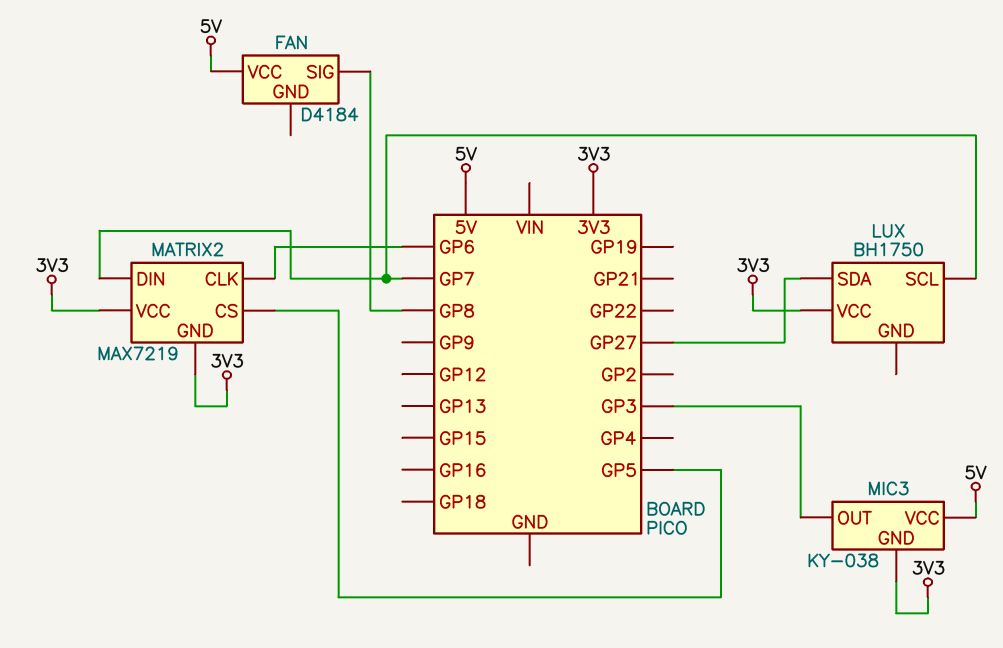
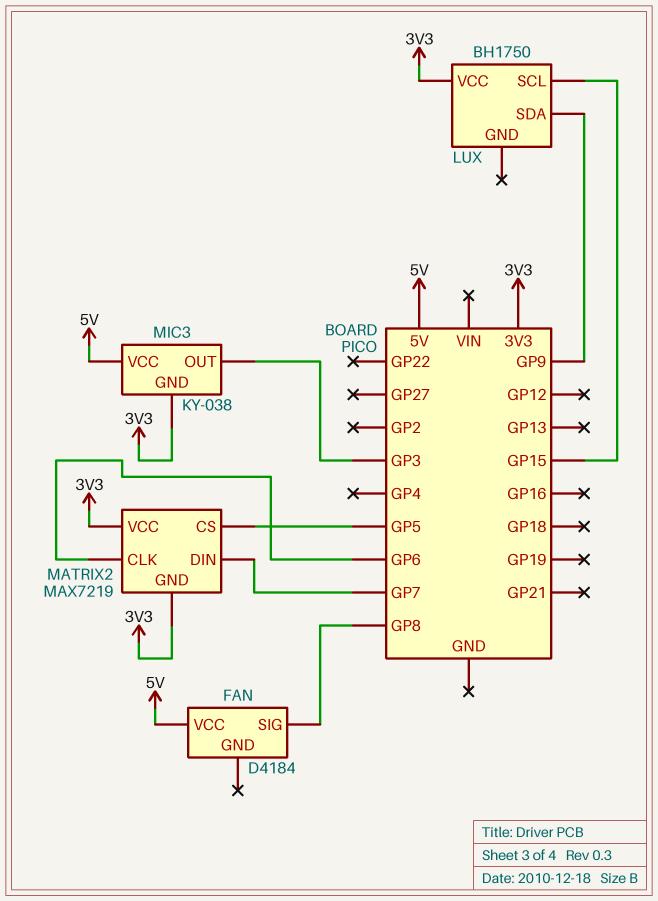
LUX pin SCL: GP7 -> GP15
LUX pin SDA: GP27 -> GP9

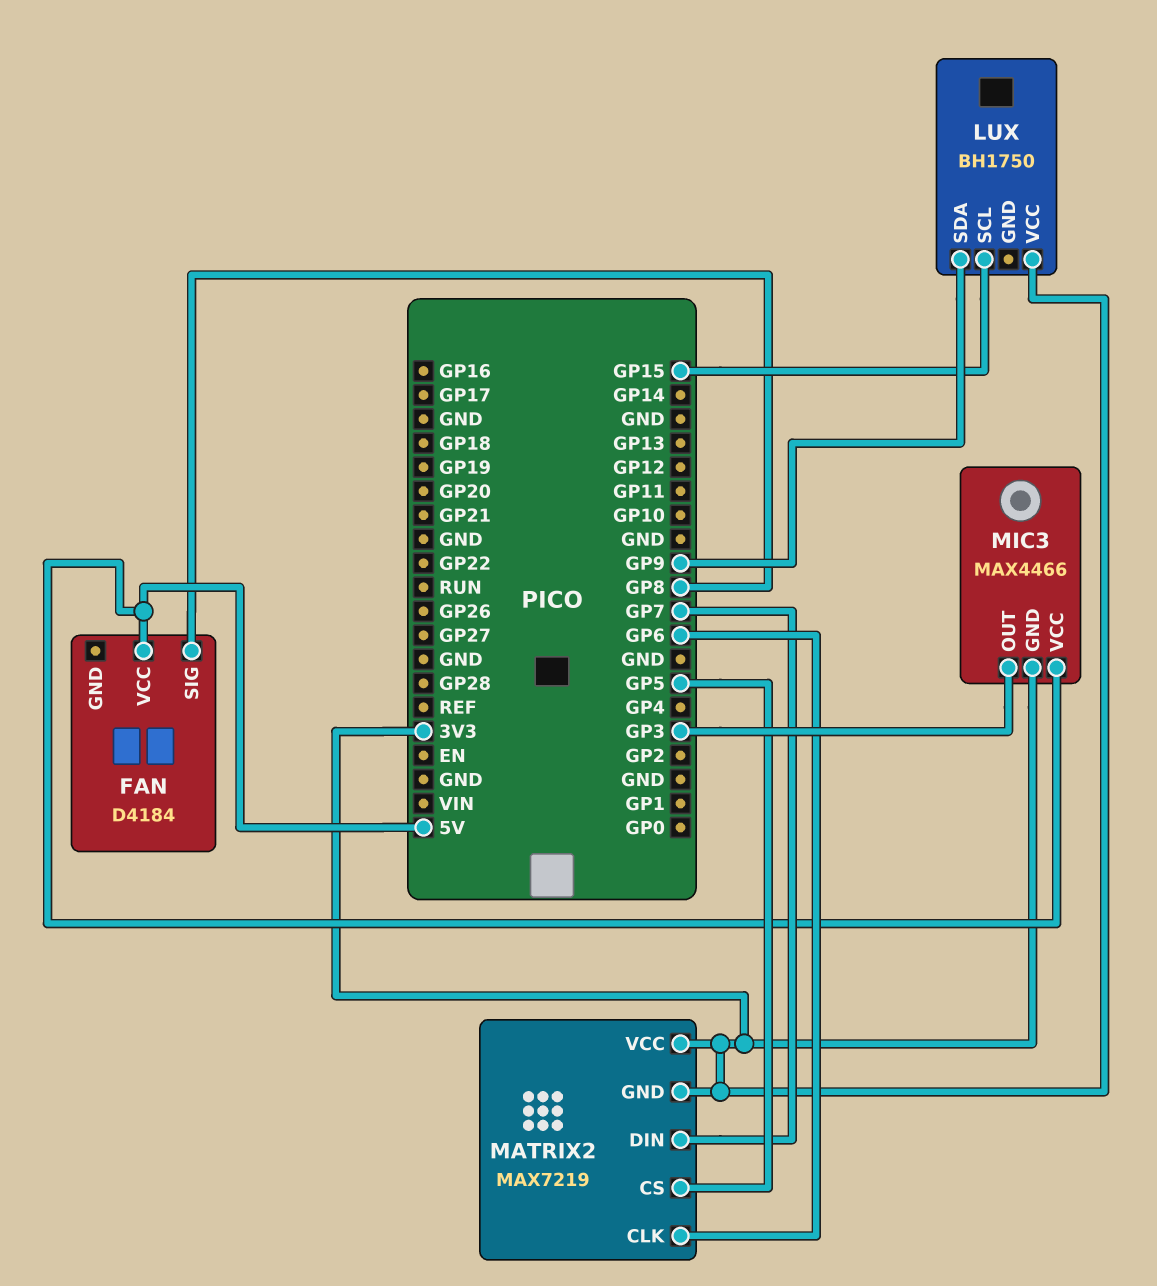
MIC3: KY-038 -> MAX4466

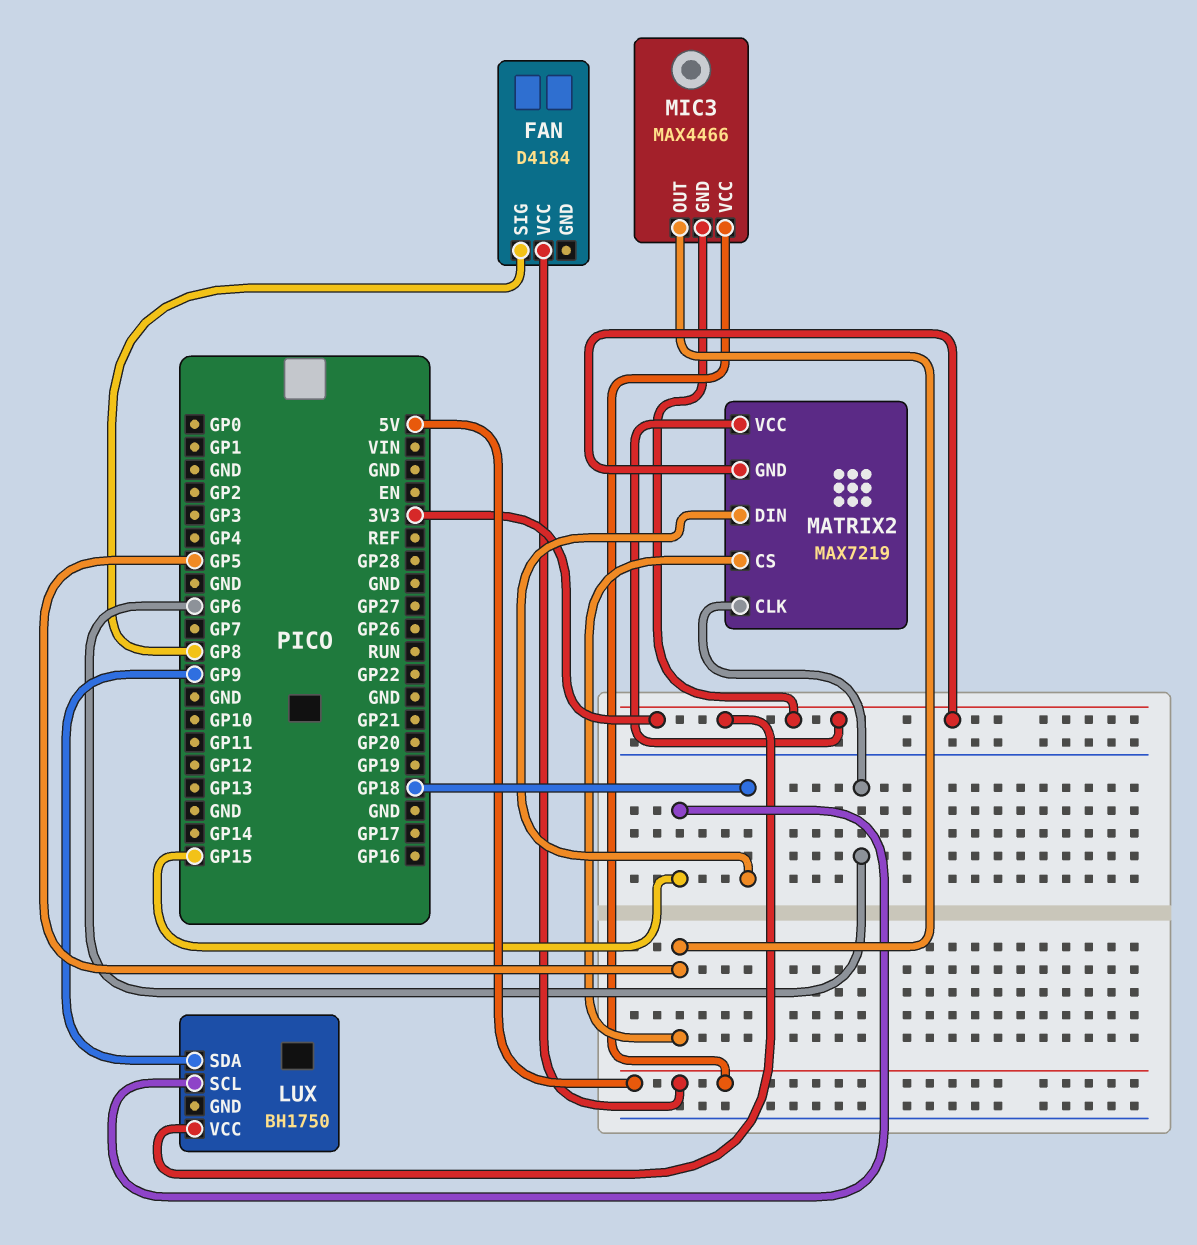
MATRIX2 pin DIN: GP7 -> GP18
MIC3 pin OUT: GP3 -> GP5

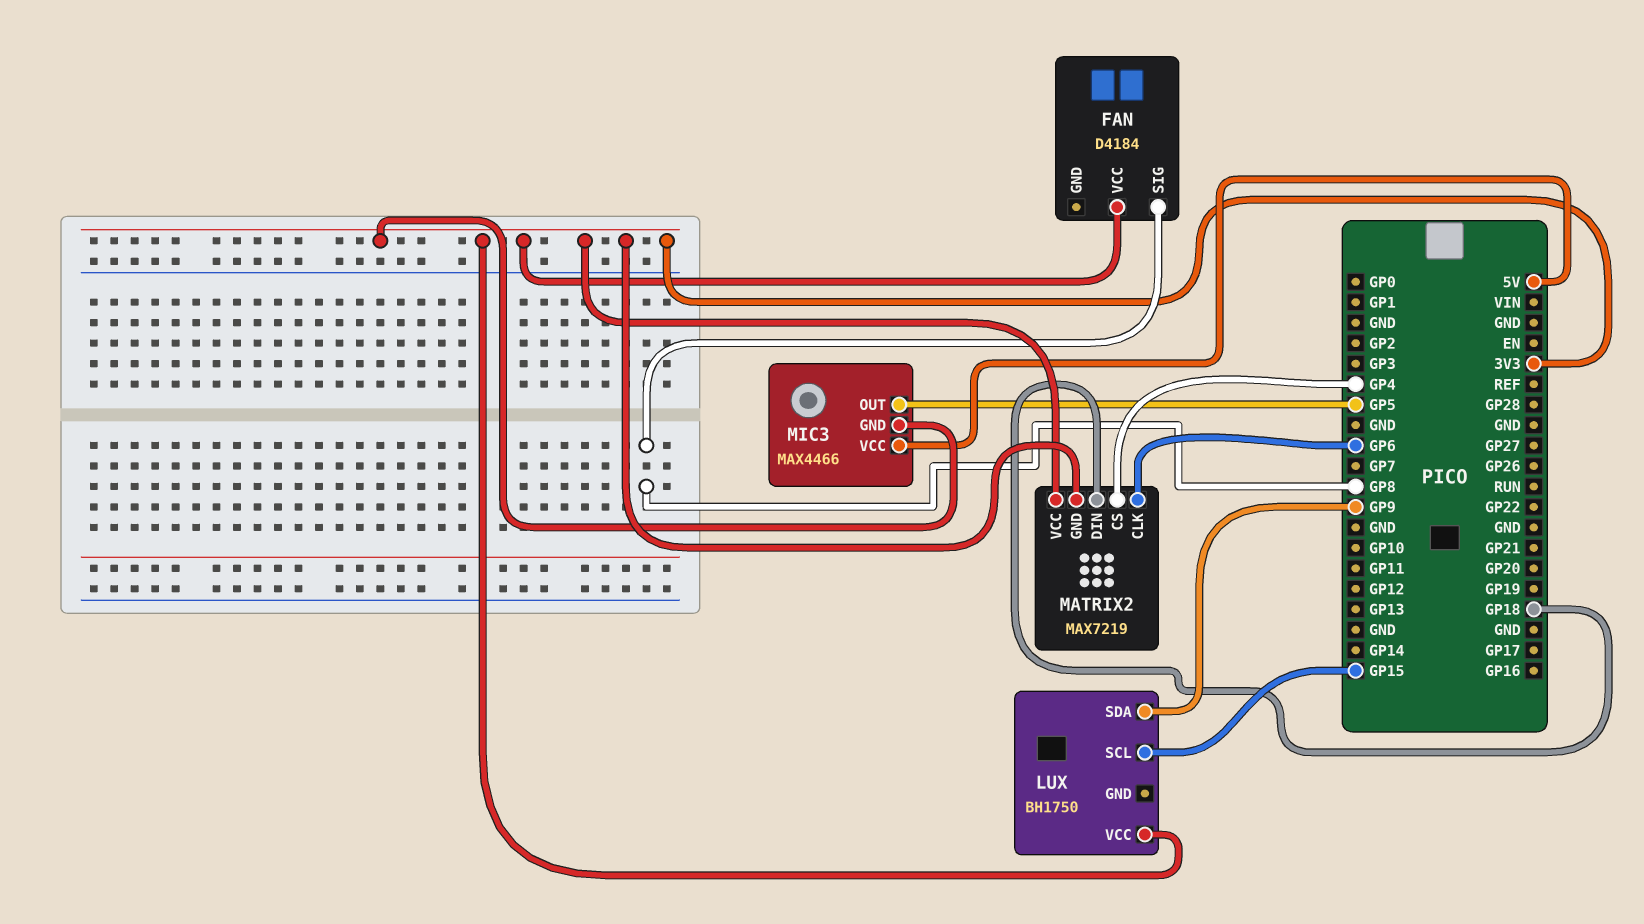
FAN pin VCC: 5V -> 3V3
MATRIX2 pin CS: GP5 -> GP4

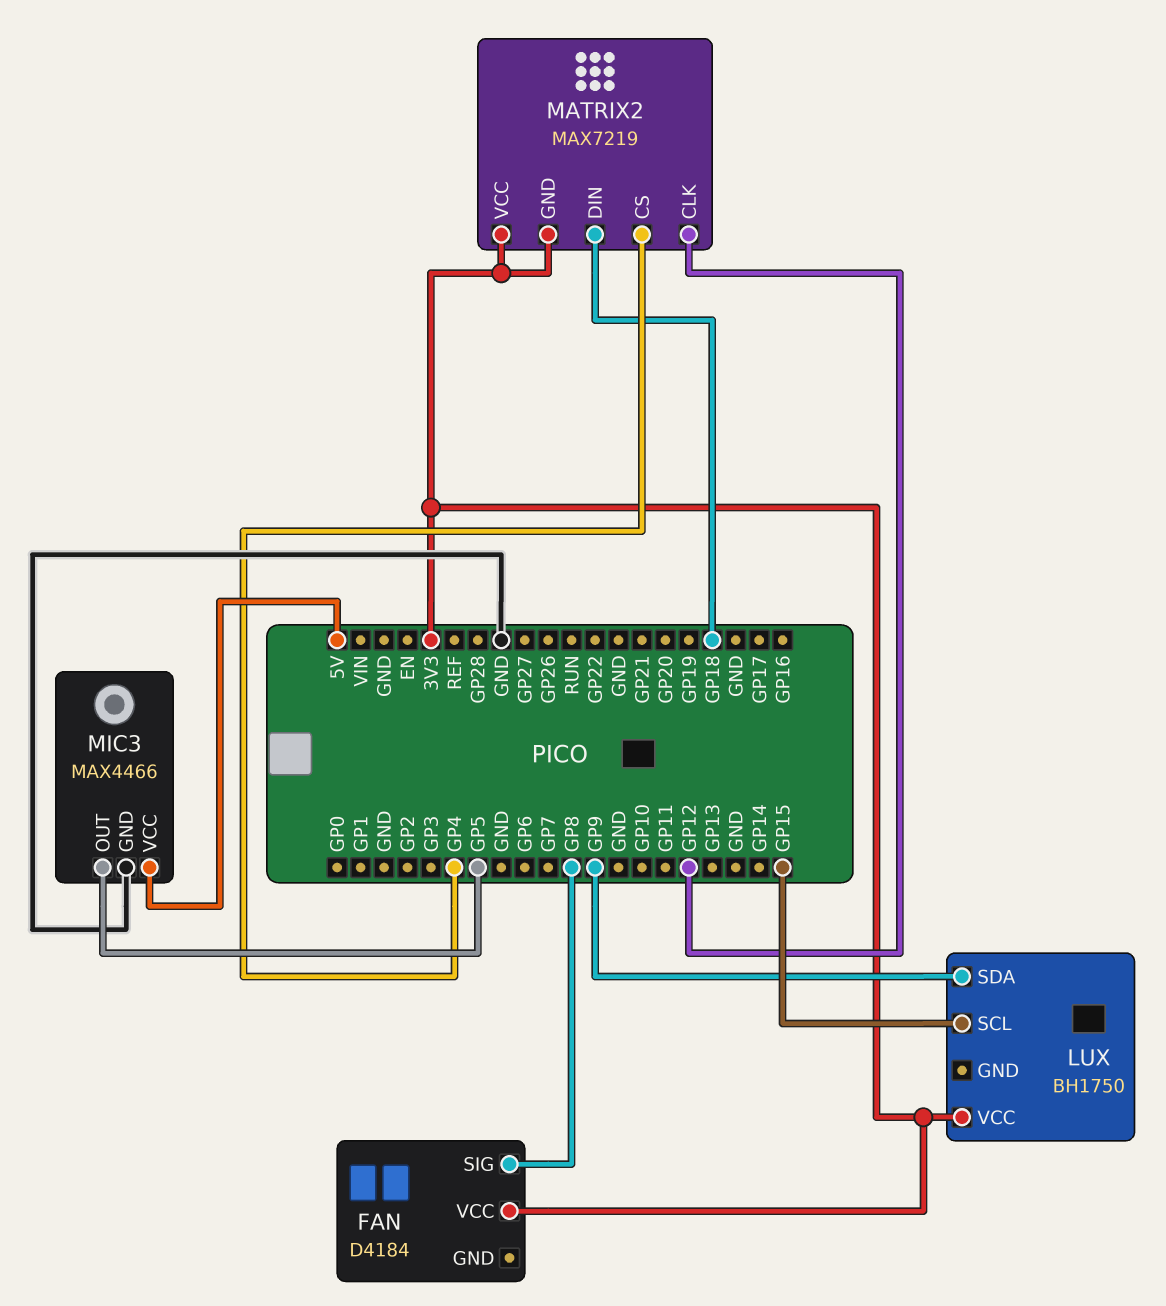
MATRIX2 pin CLK: GP6 -> GP12
MIC3 pin GND: 3V3 -> GND

